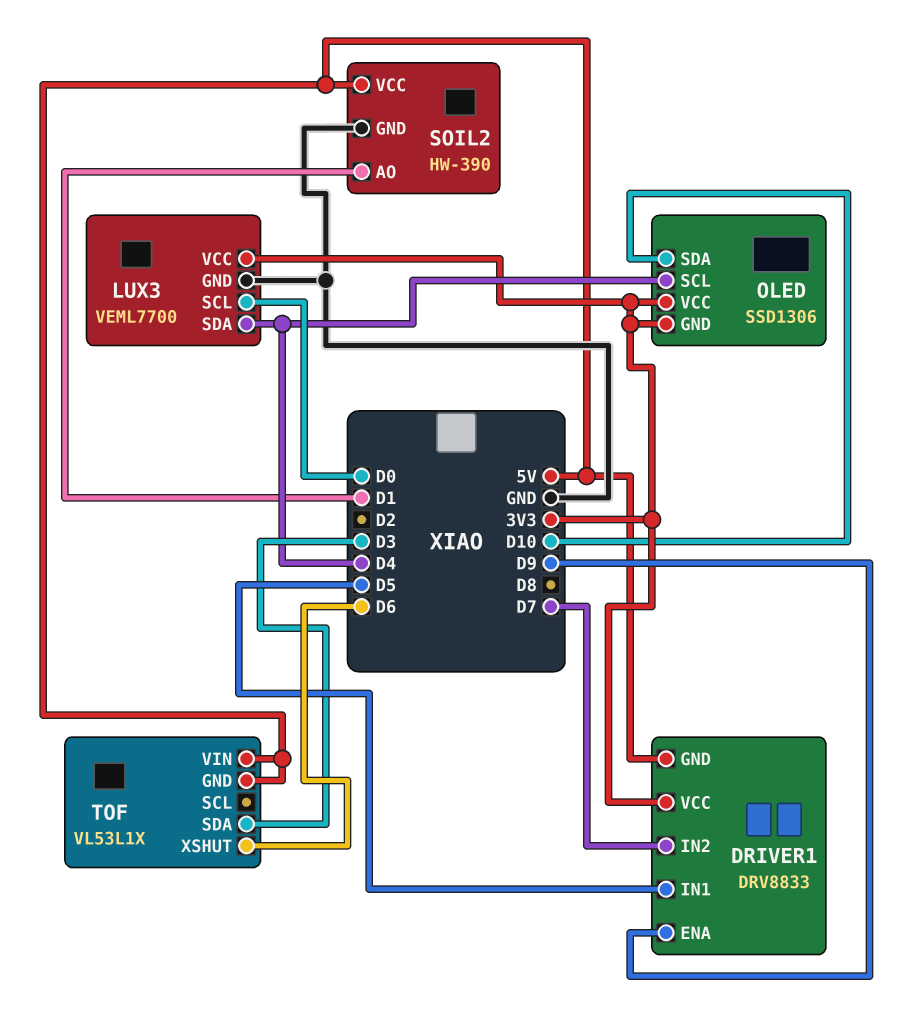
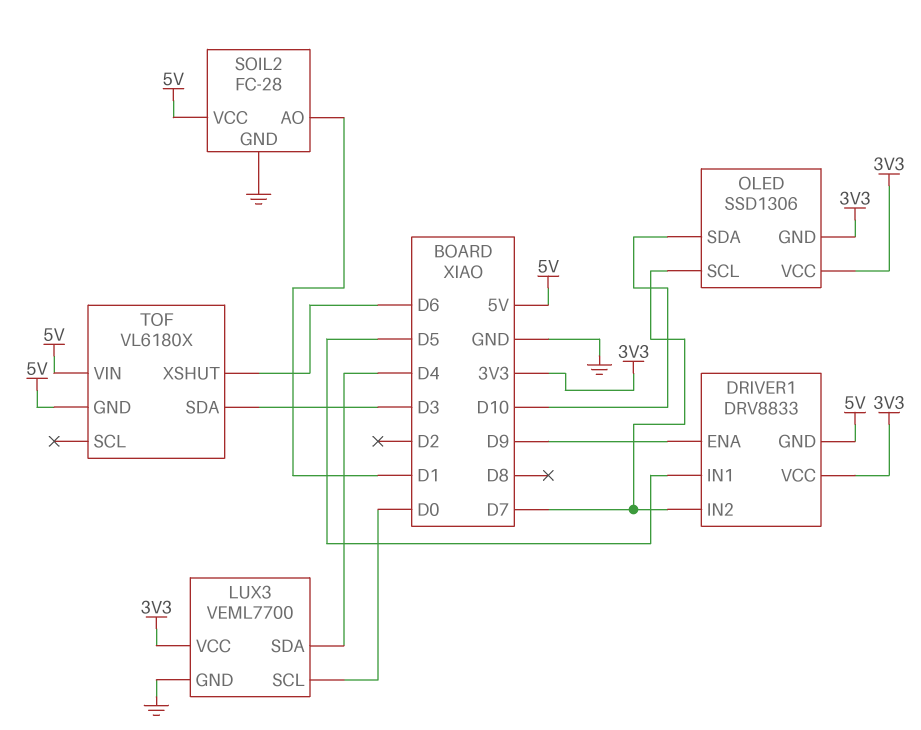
OLED pin SCL: D4 -> D7
SOIL2: HW-390 -> FC-28
TOF: VL53L1X -> VL6180X

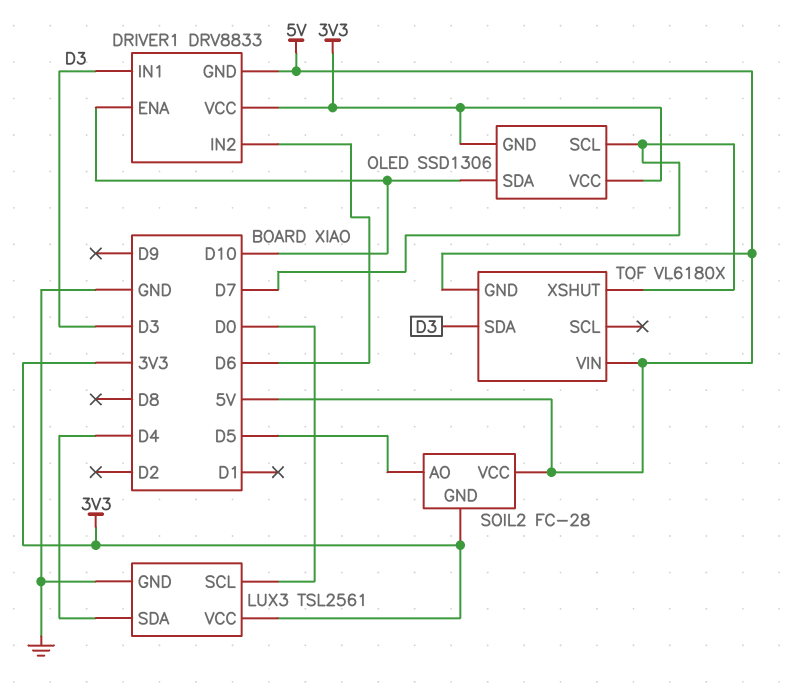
DRIVER1 pin ENA: D9 -> D10
DRIVER1 pin IN1: D5 -> D3
DRIVER1 pin IN2: D7 -> D6
LUX3: VEML7700 -> TSL2561
SOIL2 pin AO: D1 -> D5
SOIL2 pin GND: GND -> 3V3
TOF pin XSHUT: D6 -> D7

